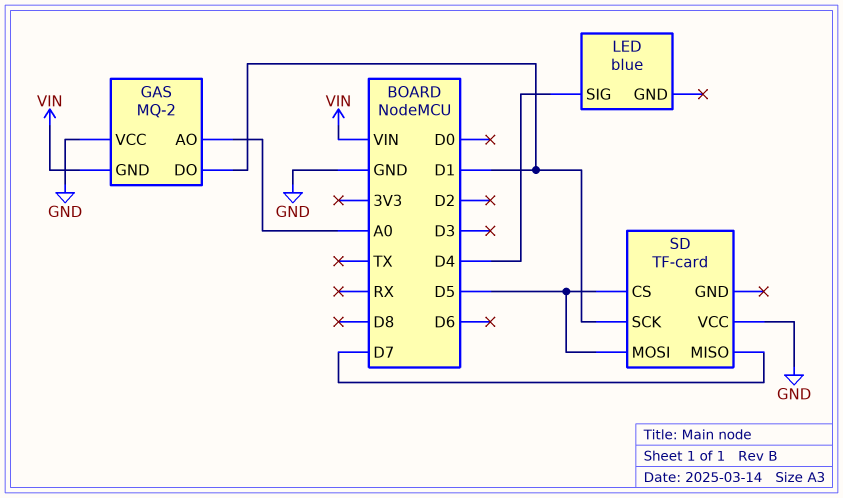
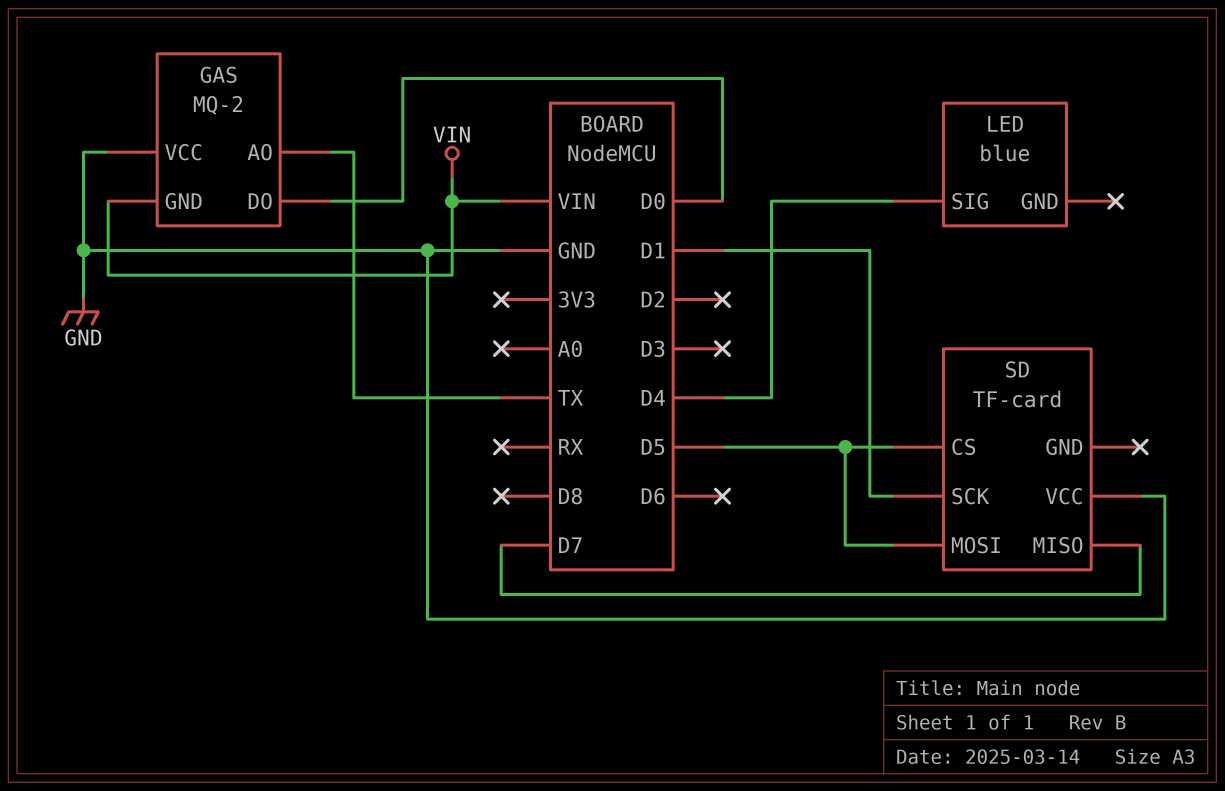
GAS pin AO: A0 -> TX
GAS pin DO: D1 -> D0

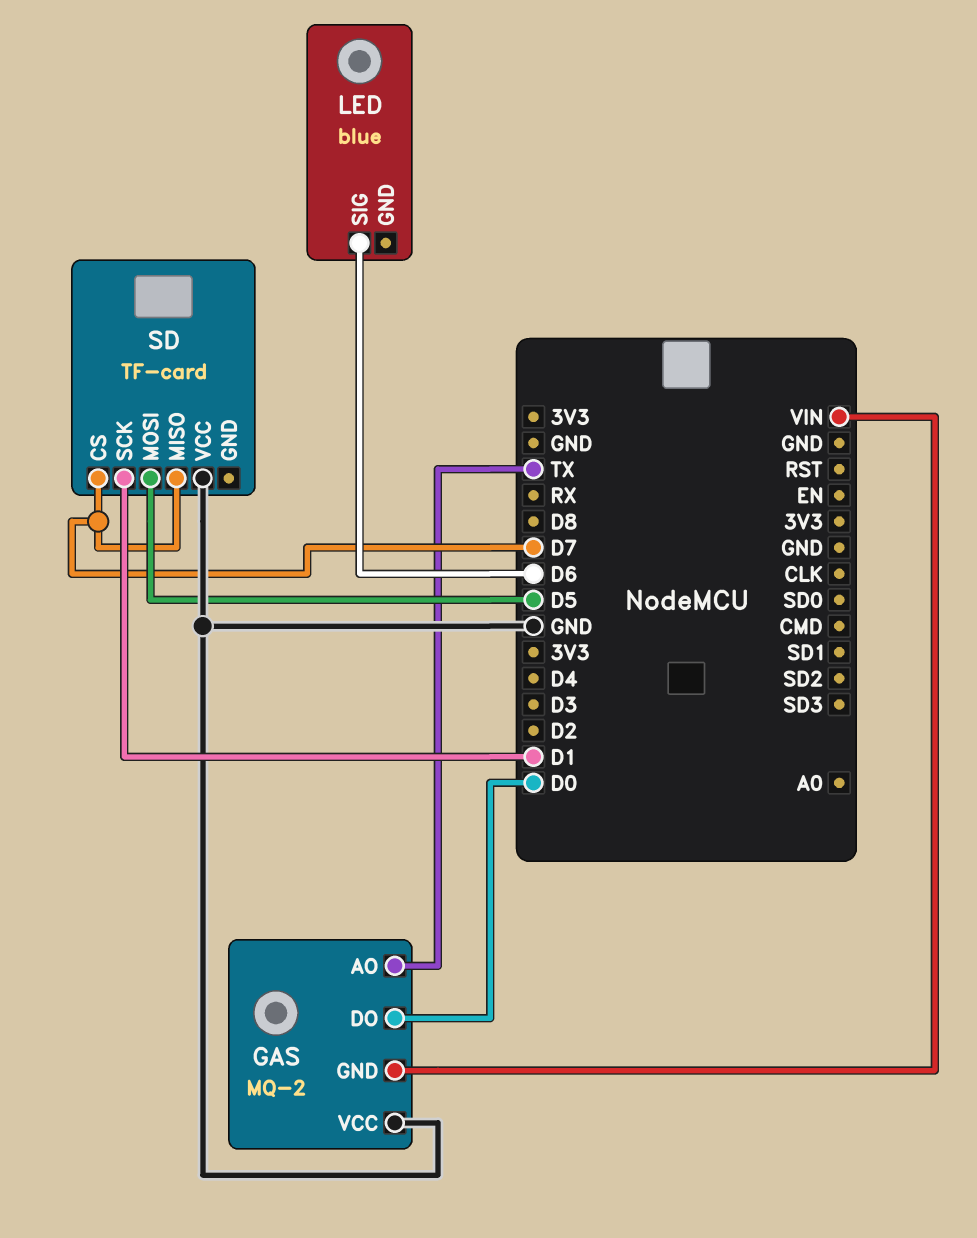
LED pin SIG: D4 -> D6
SD pin CS: D5 -> D7

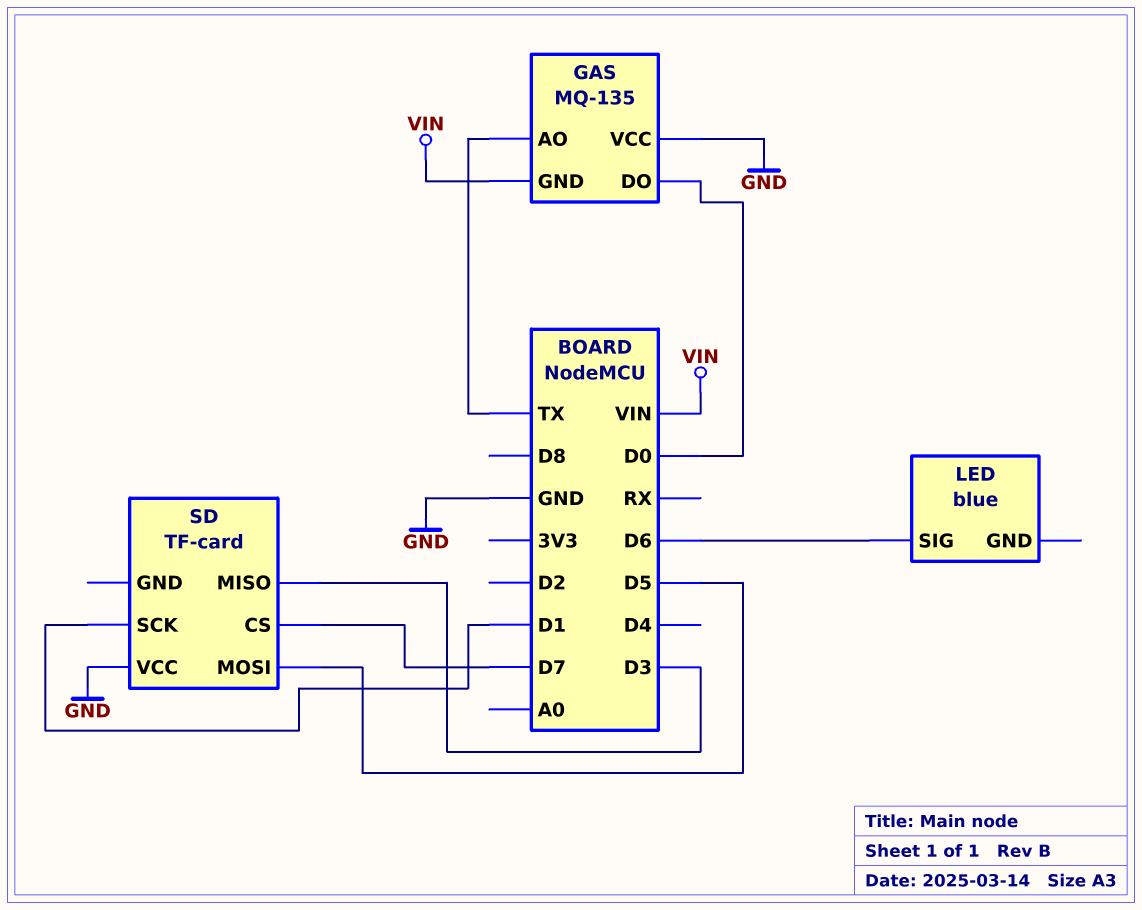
GAS: MQ-2 -> MQ-135
SD pin MISO: D7 -> D3

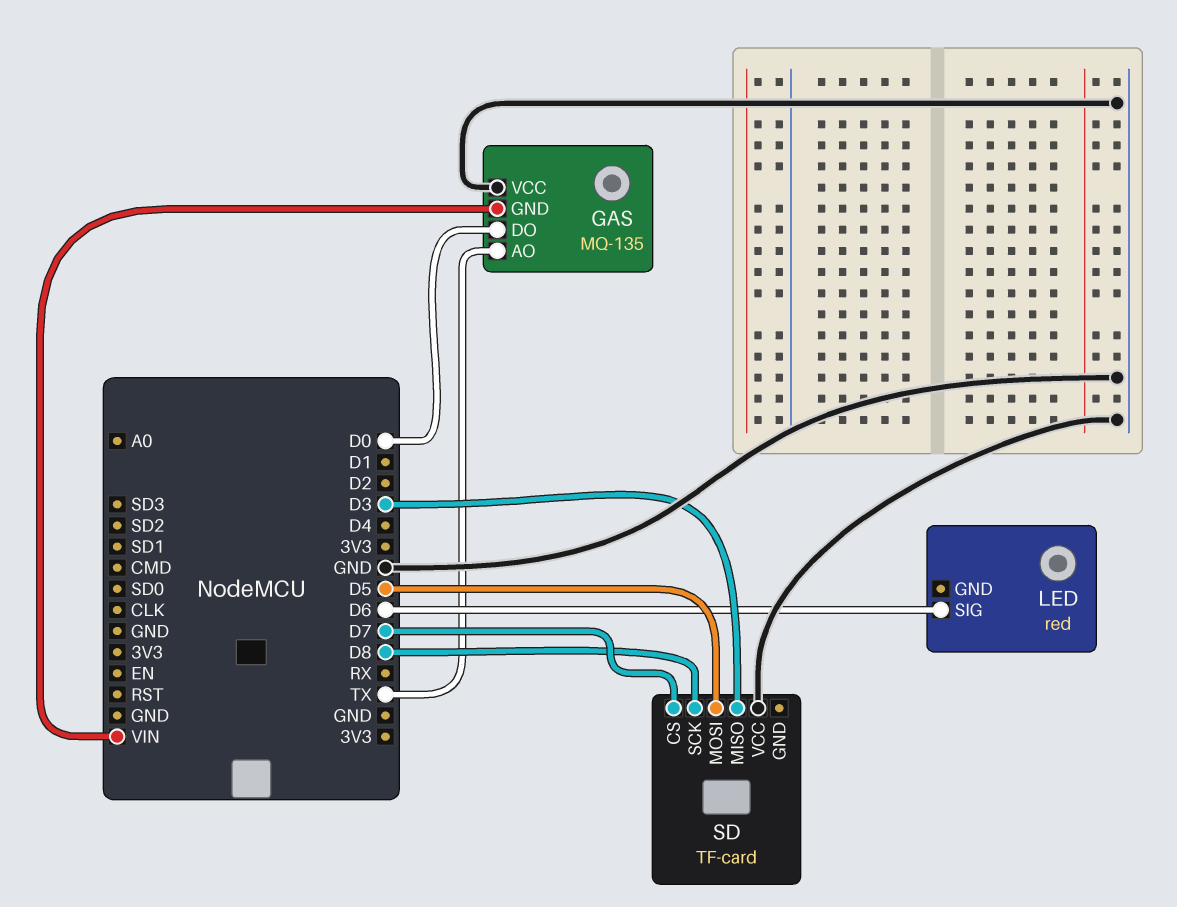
LED: blue -> red
SD pin SCK: D1 -> D8

